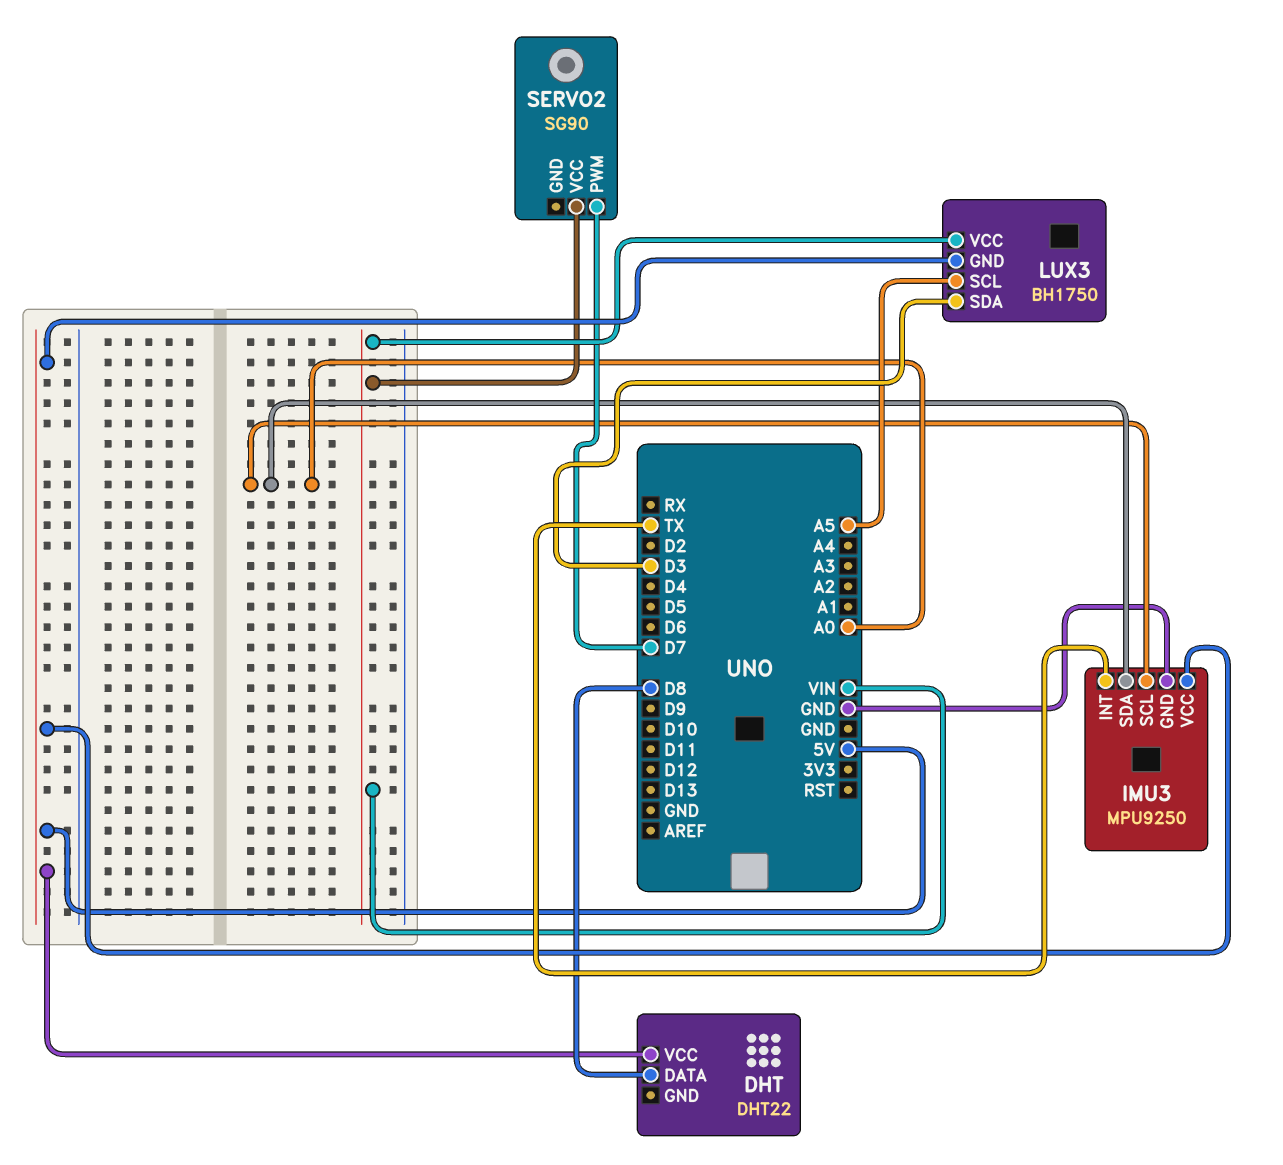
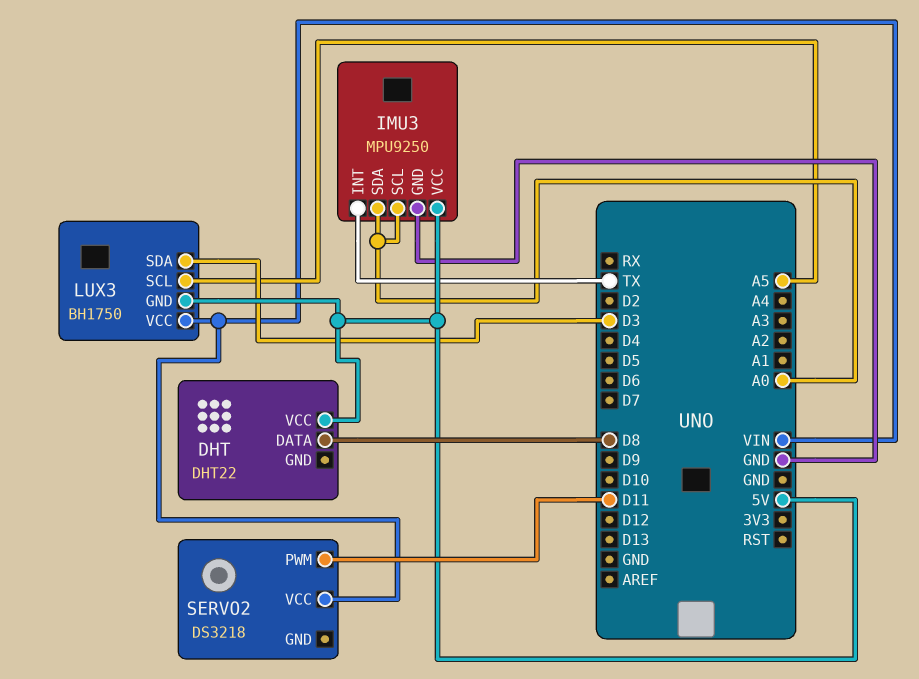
SERVO2: SG90 -> DS3218
SERVO2 pin PWM: D7 -> D11

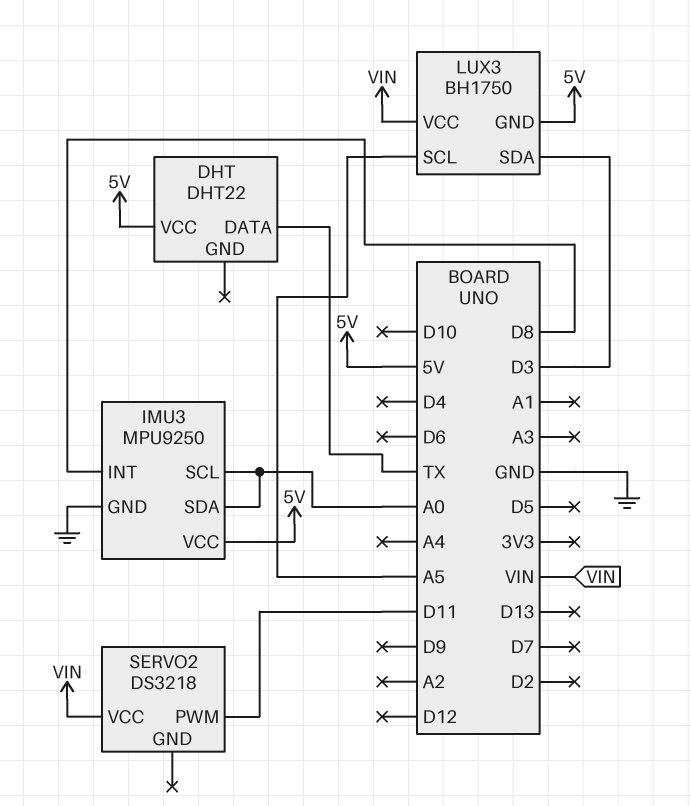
DHT pin DATA: D8 -> TX
IMU3 pin INT: TX -> D8

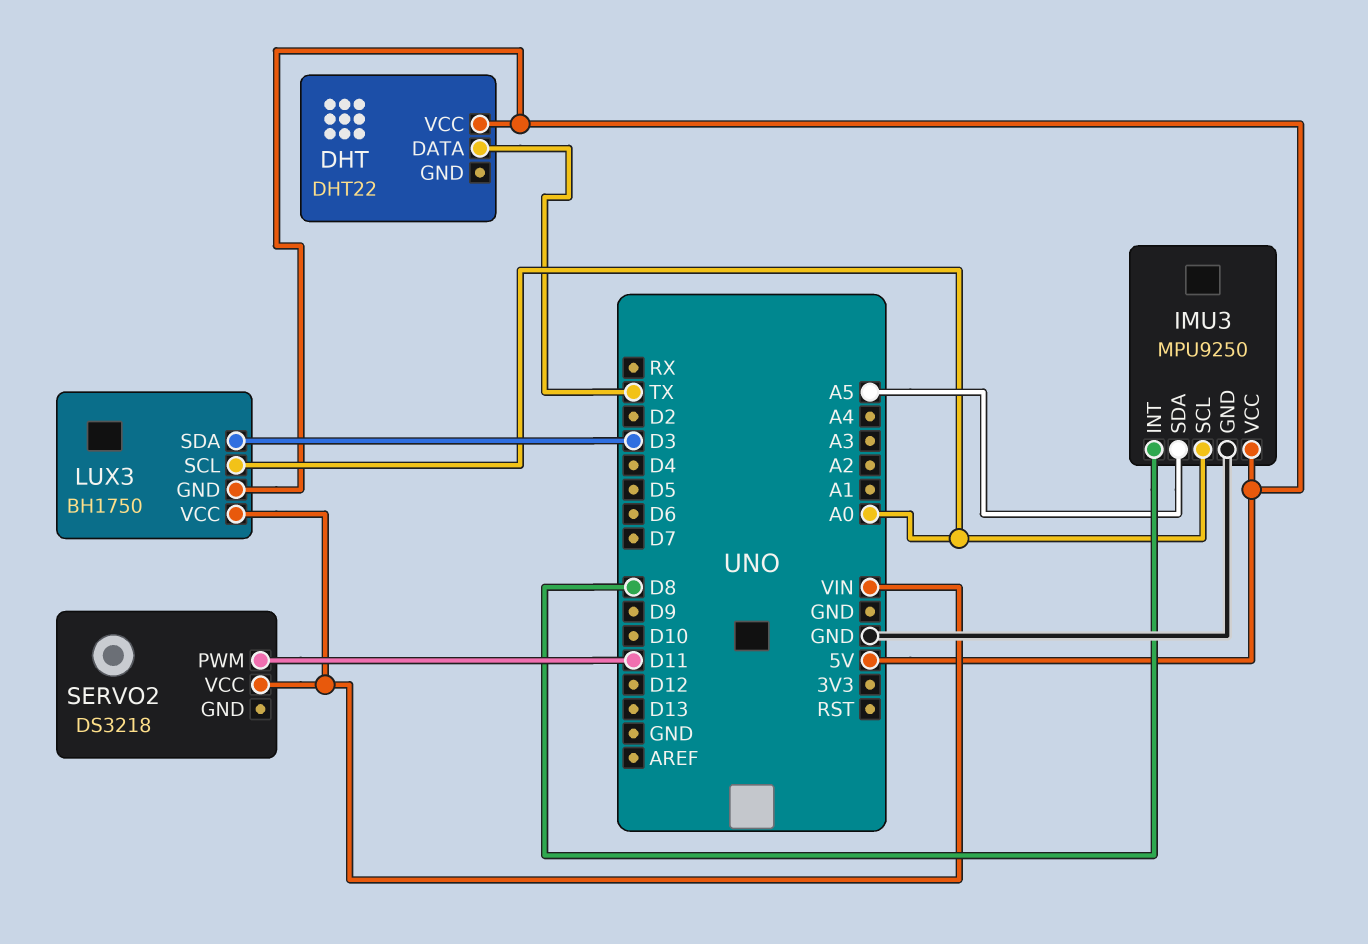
IMU3 pin SDA: A0 -> A5
LUX3 pin SCL: A5 -> A0

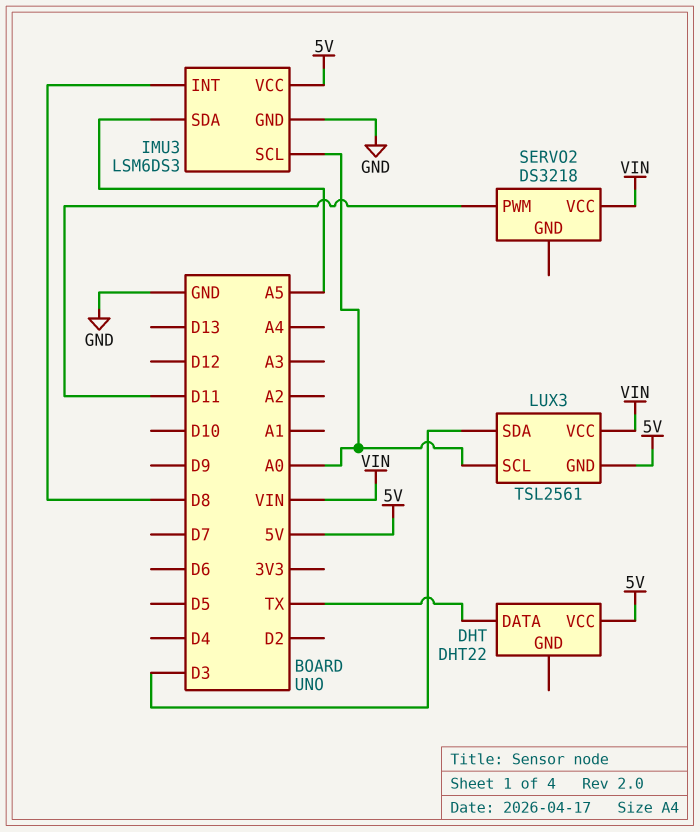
IMU3: MPU9250 -> LSM6DS3
LUX3: BH1750 -> TSL2561

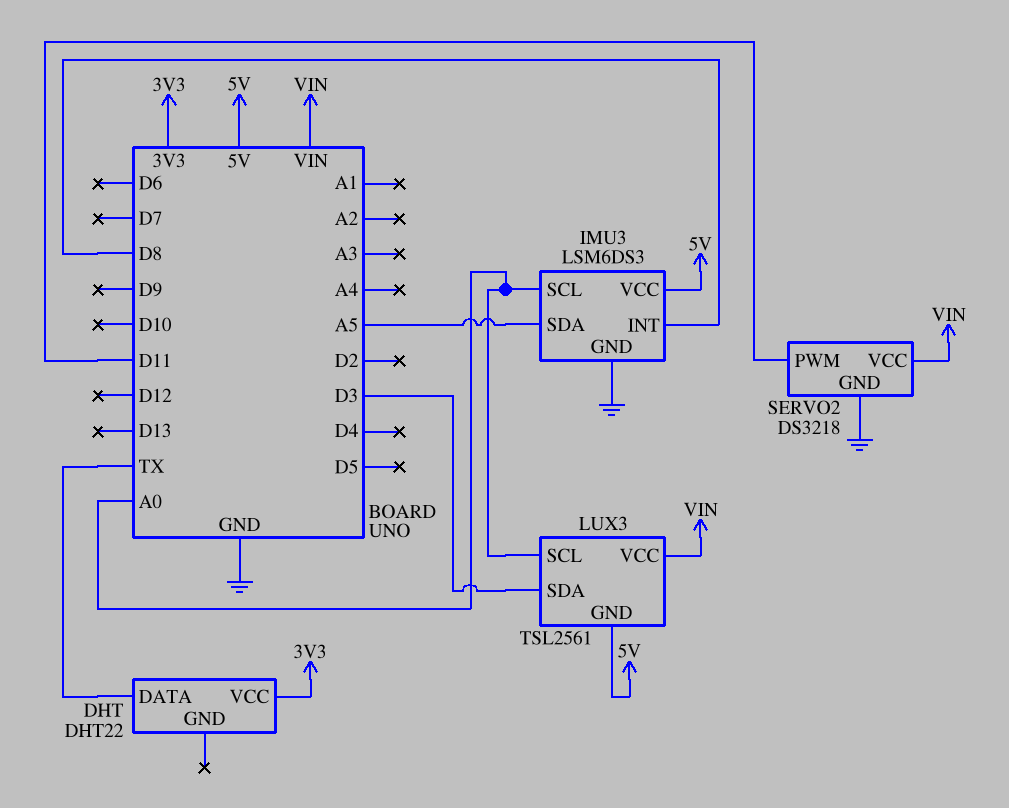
DHT pin VCC: 5V -> 3V3
SERVO2 pin GND: none -> GND

